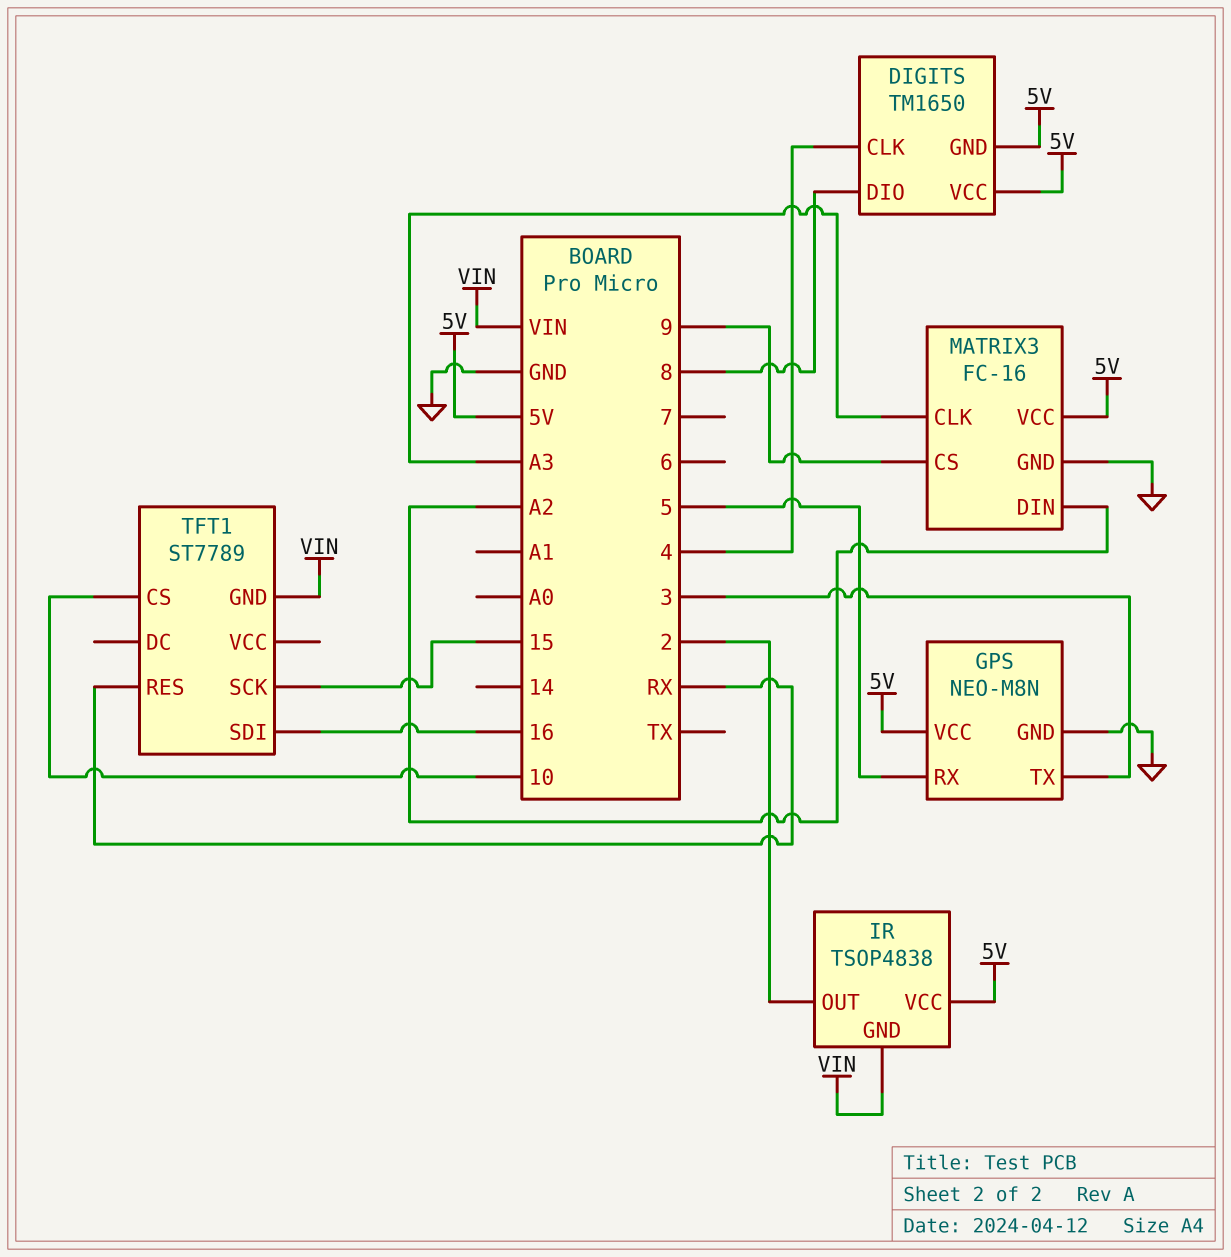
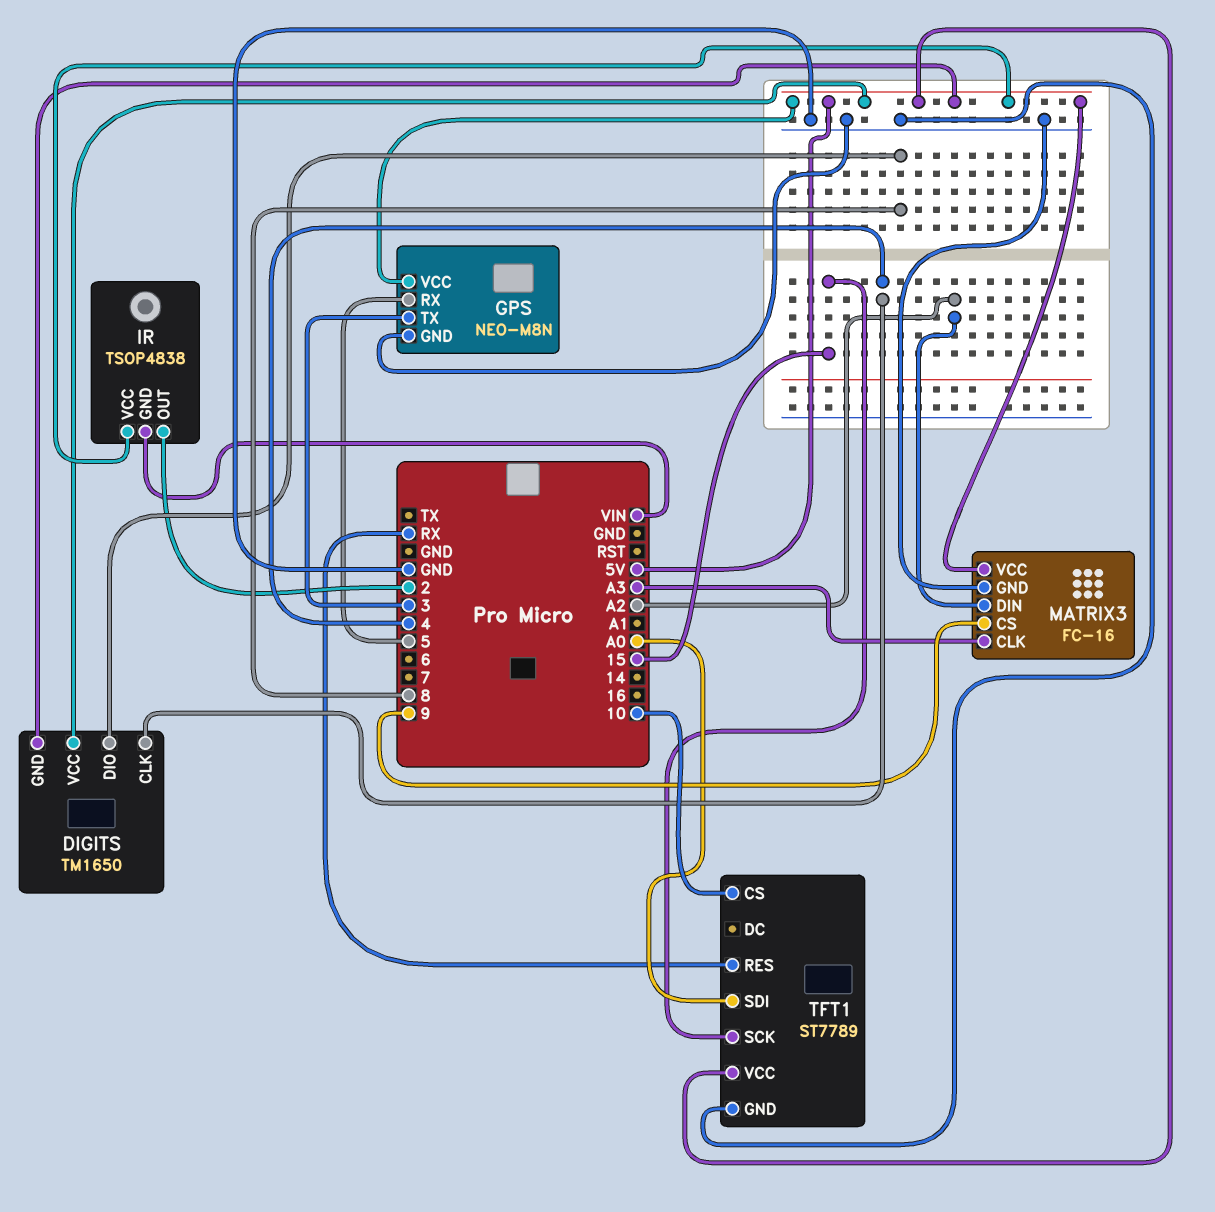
TFT1 pin GND: VIN -> GND
TFT1 pin SDI: 16 -> A0
TFT1 pin VCC: none -> 5V

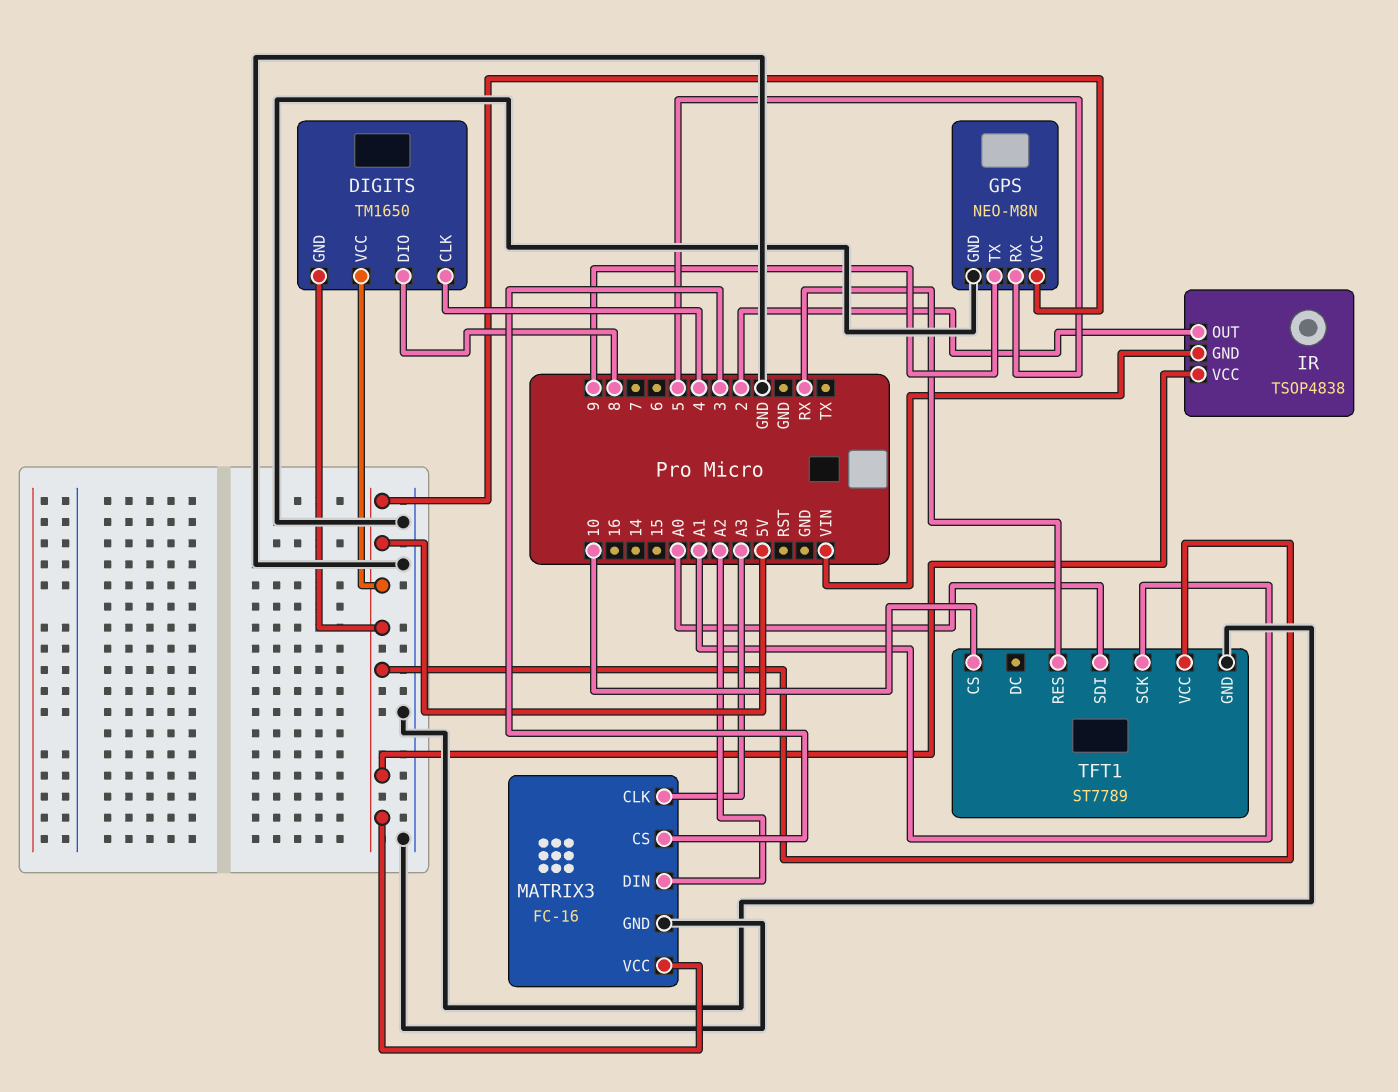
GPS pin TX: 3 -> 9
MATRIX3 pin CS: 9 -> 3
TFT1 pin SCK: 15 -> A1

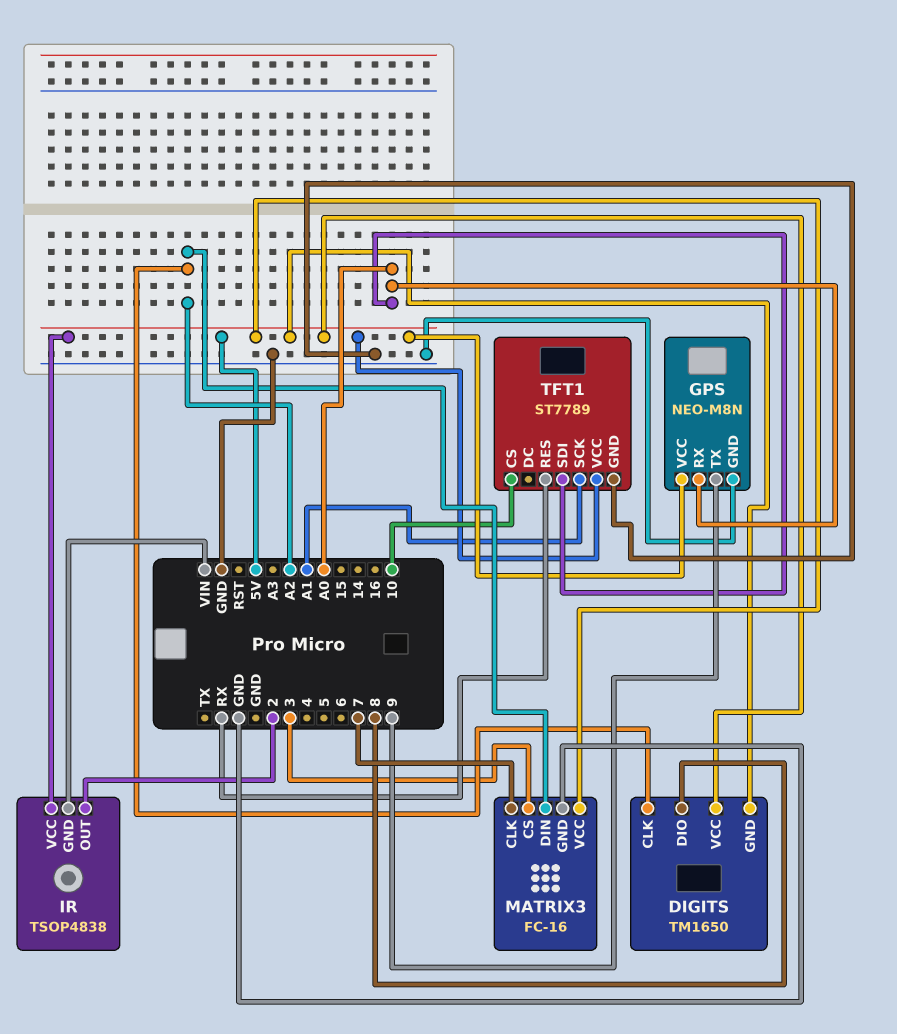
DIGITS pin CLK: 4 -> A2
GPS pin RX: 5 -> A0
MATRIX3 pin CLK: A3 -> 7

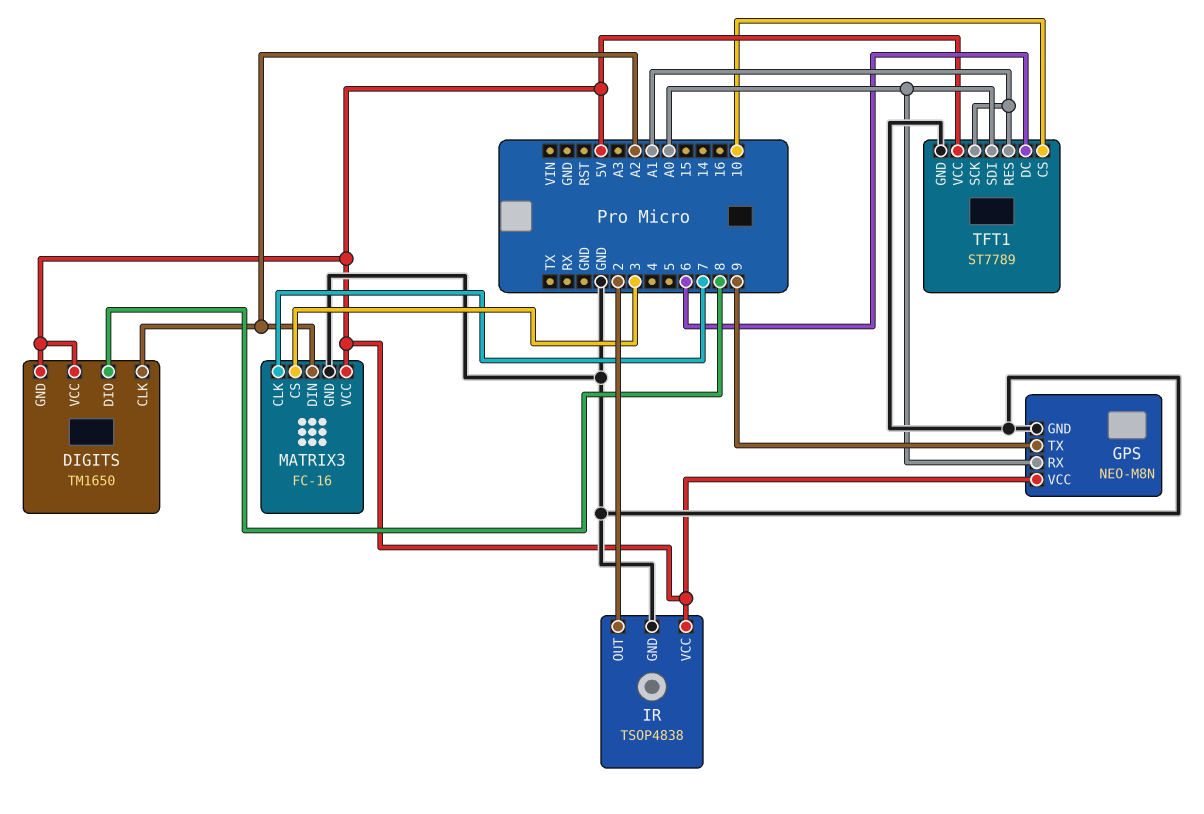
IR pin GND: VIN -> GND
TFT1 pin DC: none -> 6
TFT1 pin RES: RX -> A1

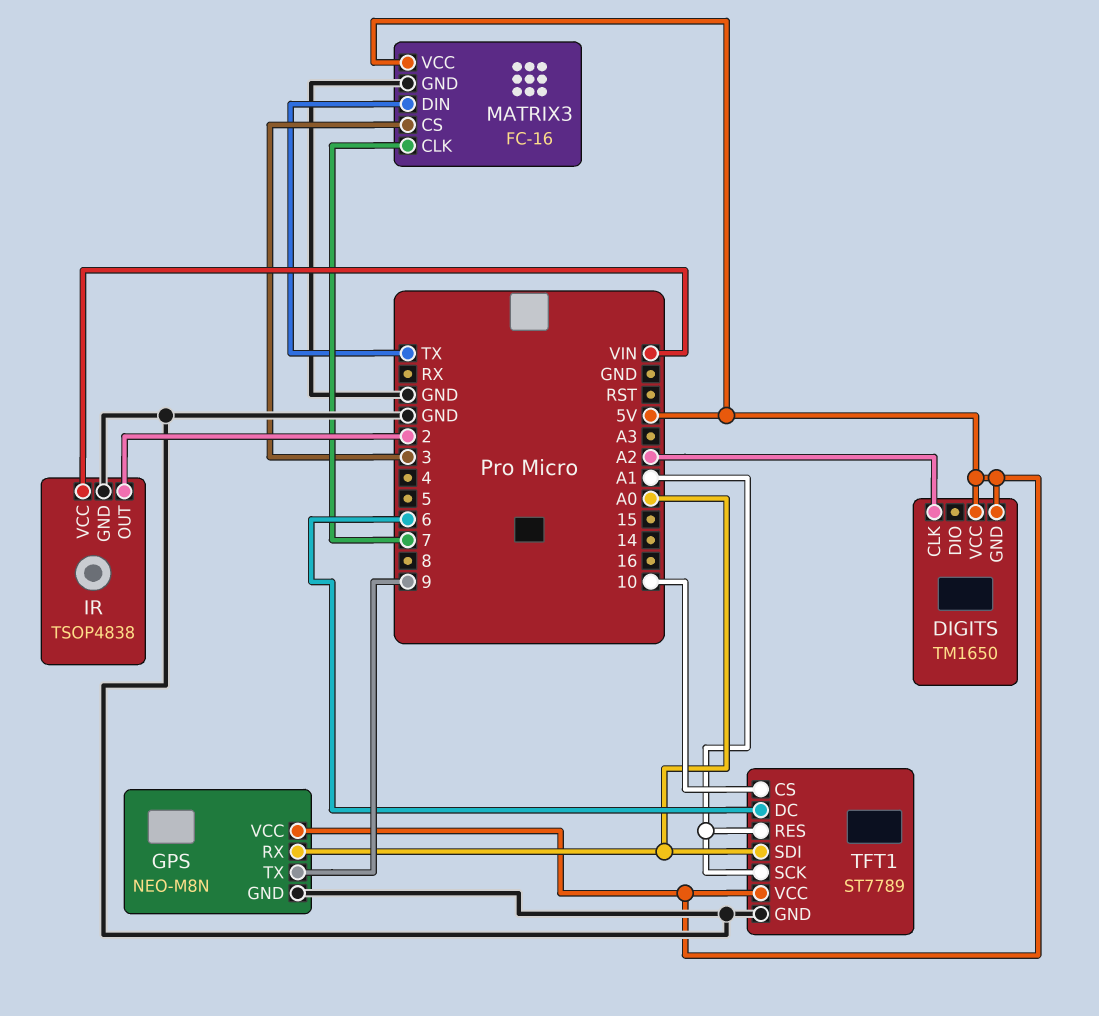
DIGITS pin DIO: 8 -> none
IR pin VCC: 5V -> VIN
MATRIX3 pin DIN: A2 -> TX

